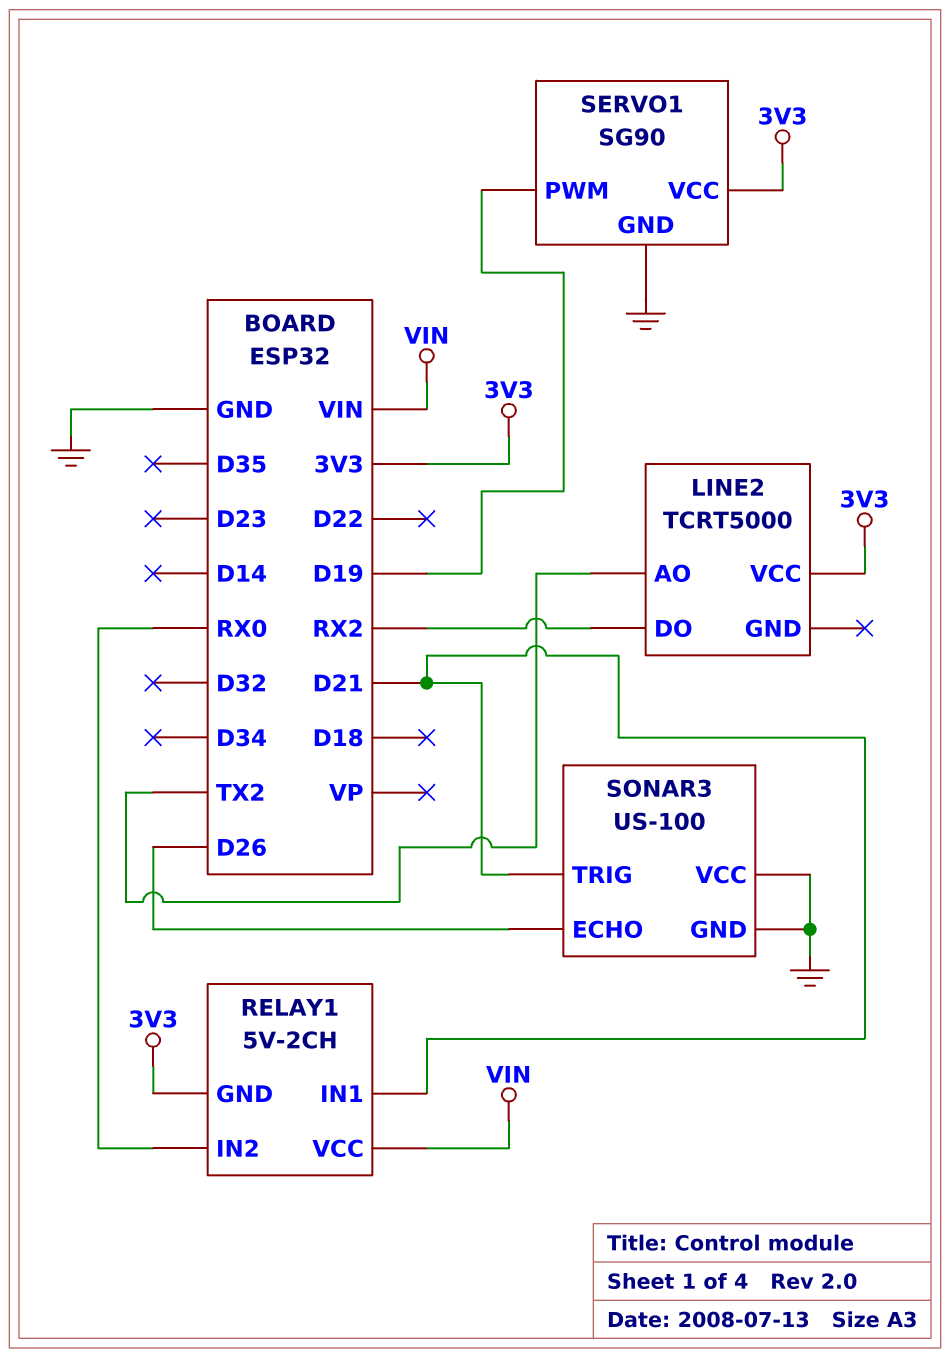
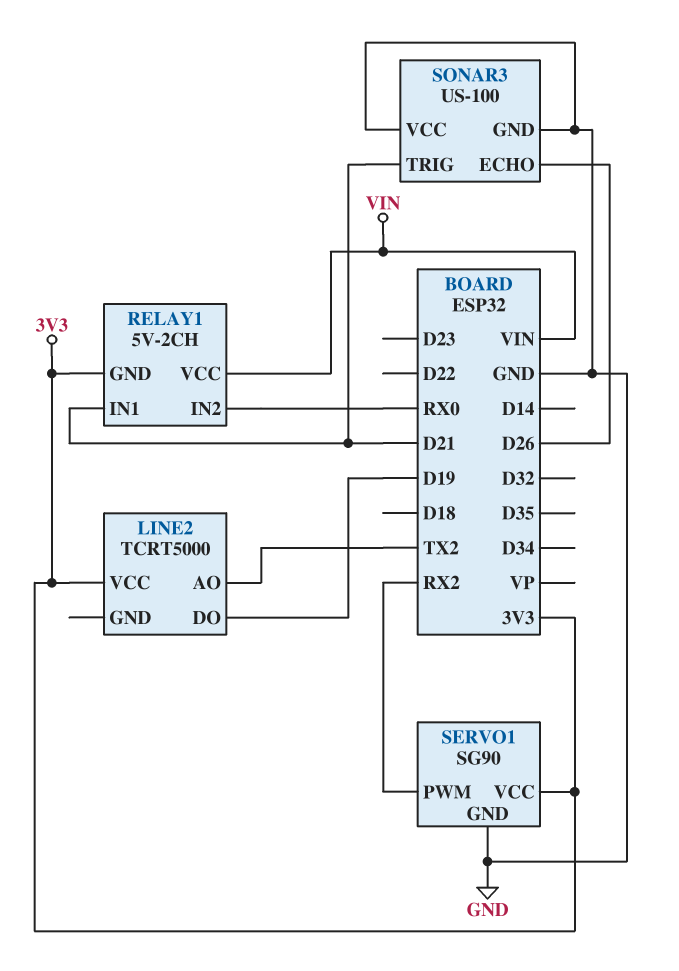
LINE2 pin DO: RX2 -> D19
SERVO1 pin PWM: D19 -> RX2

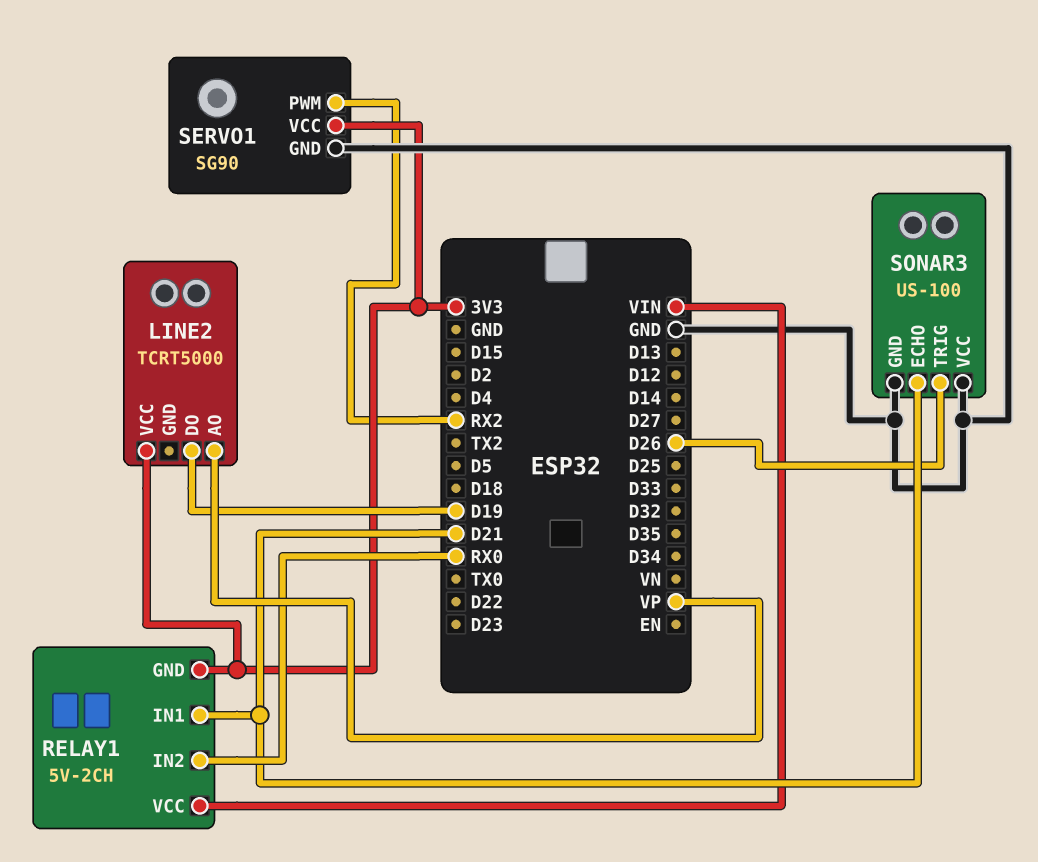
LINE2 pin AO: TX2 -> VP
SONAR3 pin ECHO: D26 -> D21
SONAR3 pin TRIG: D21 -> D26

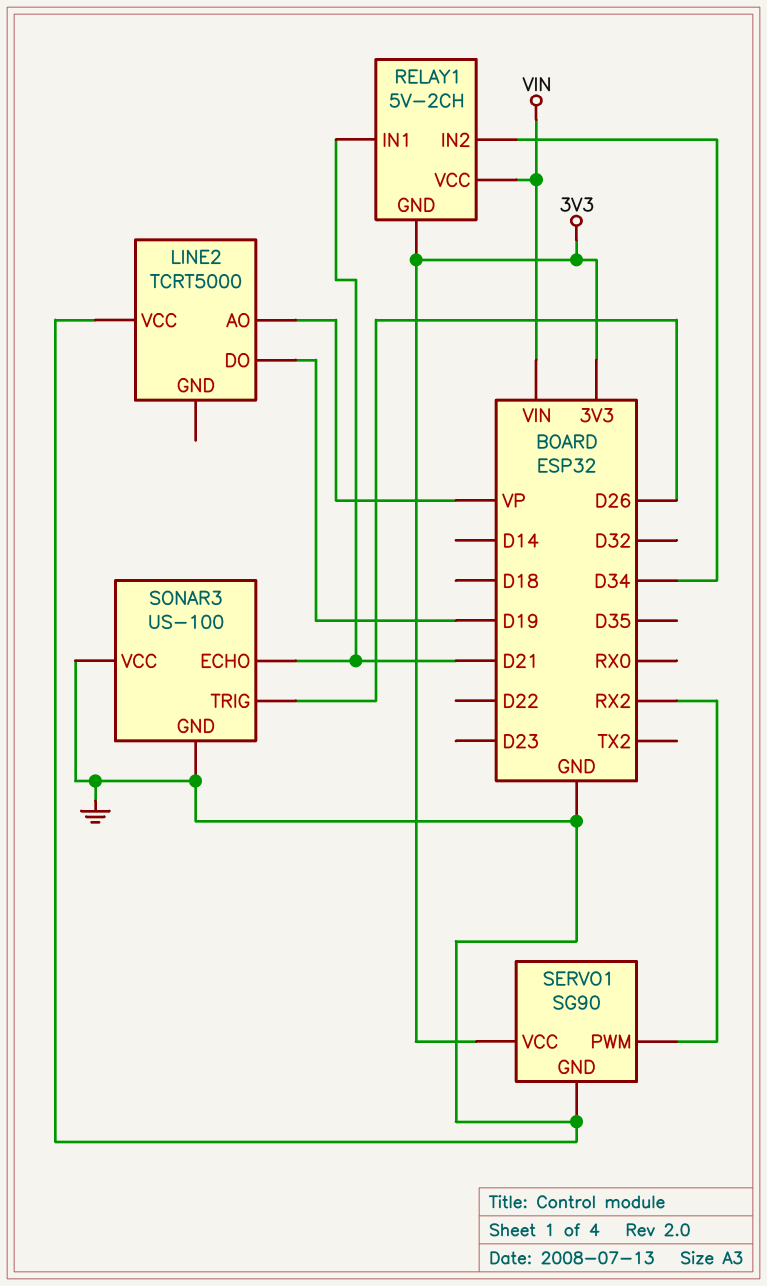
LINE2 pin VCC: 3V3 -> GND
RELAY1 pin IN2: RX0 -> D34

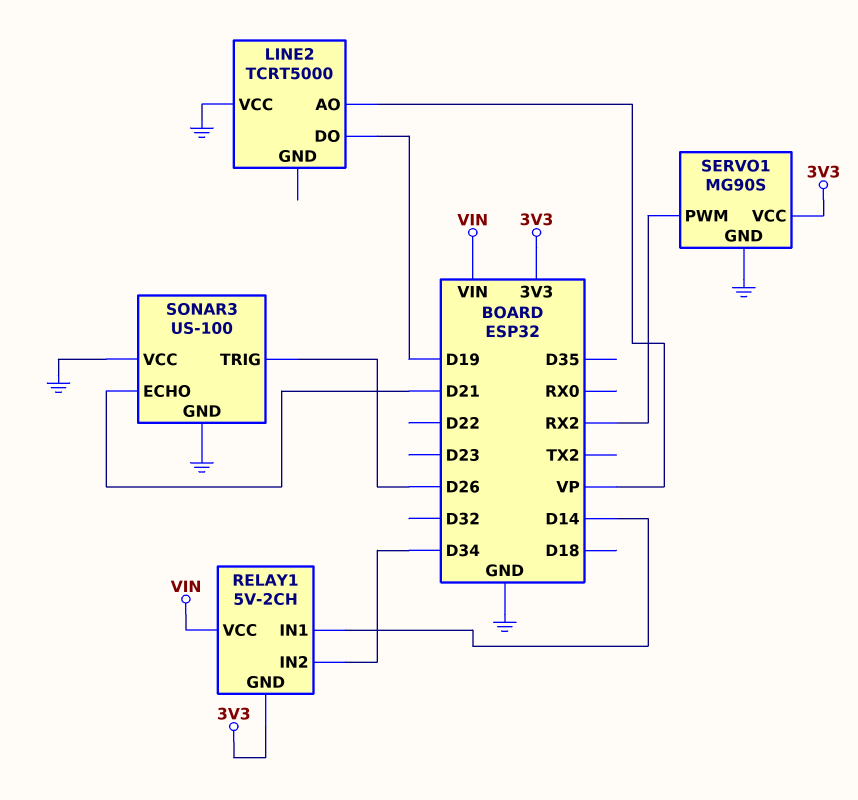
RELAY1 pin IN1: D21 -> D14
SERVO1: SG90 -> MG90S

